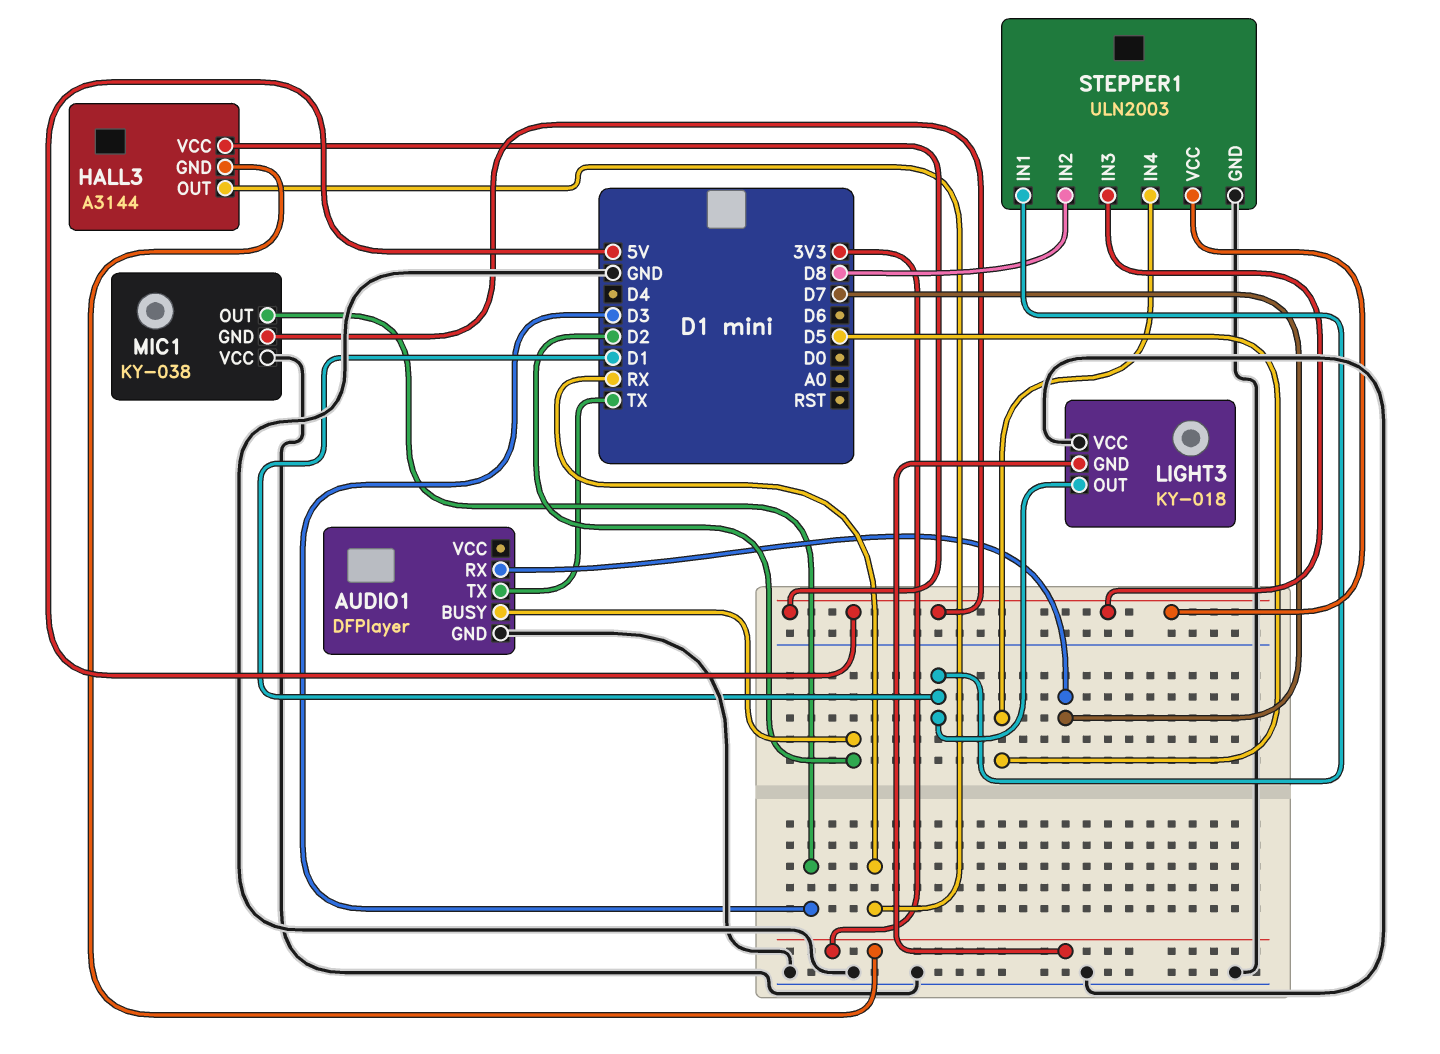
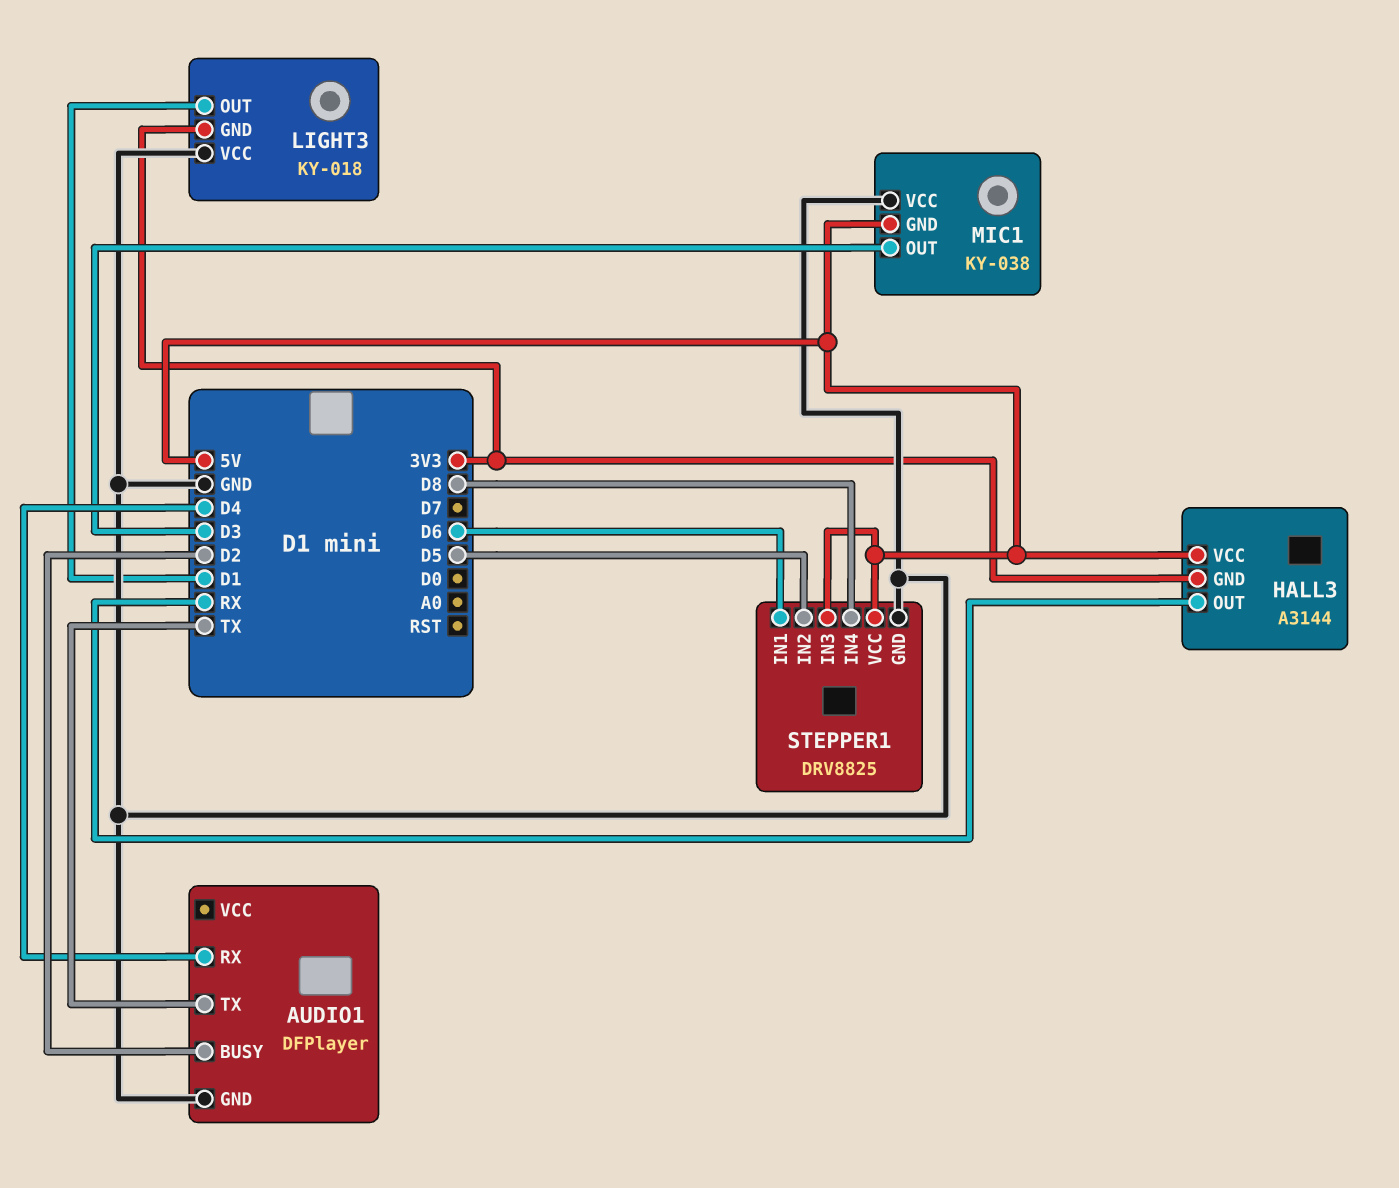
AUDIO1 pin RX: D7 -> D4
STEPPER1: ULN2003 -> DRV8825
STEPPER1 pin IN1: D1 -> D6
STEPPER1 pin IN2: D8 -> D5
STEPPER1 pin IN4: D5 -> D8

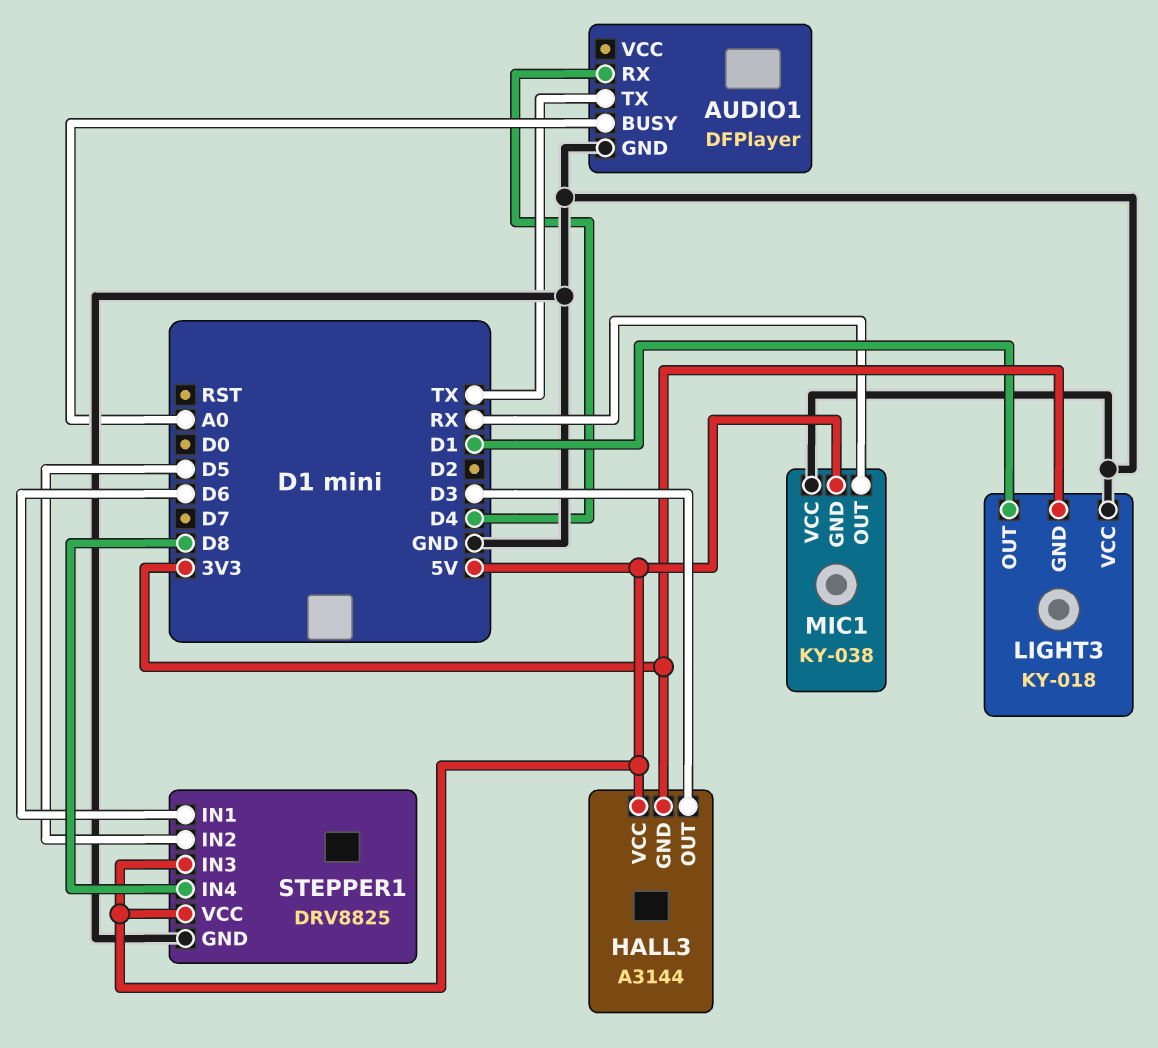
AUDIO1 pin BUSY: D2 -> A0
HALL3 pin OUT: RX -> D3
MIC1 pin OUT: D3 -> RX

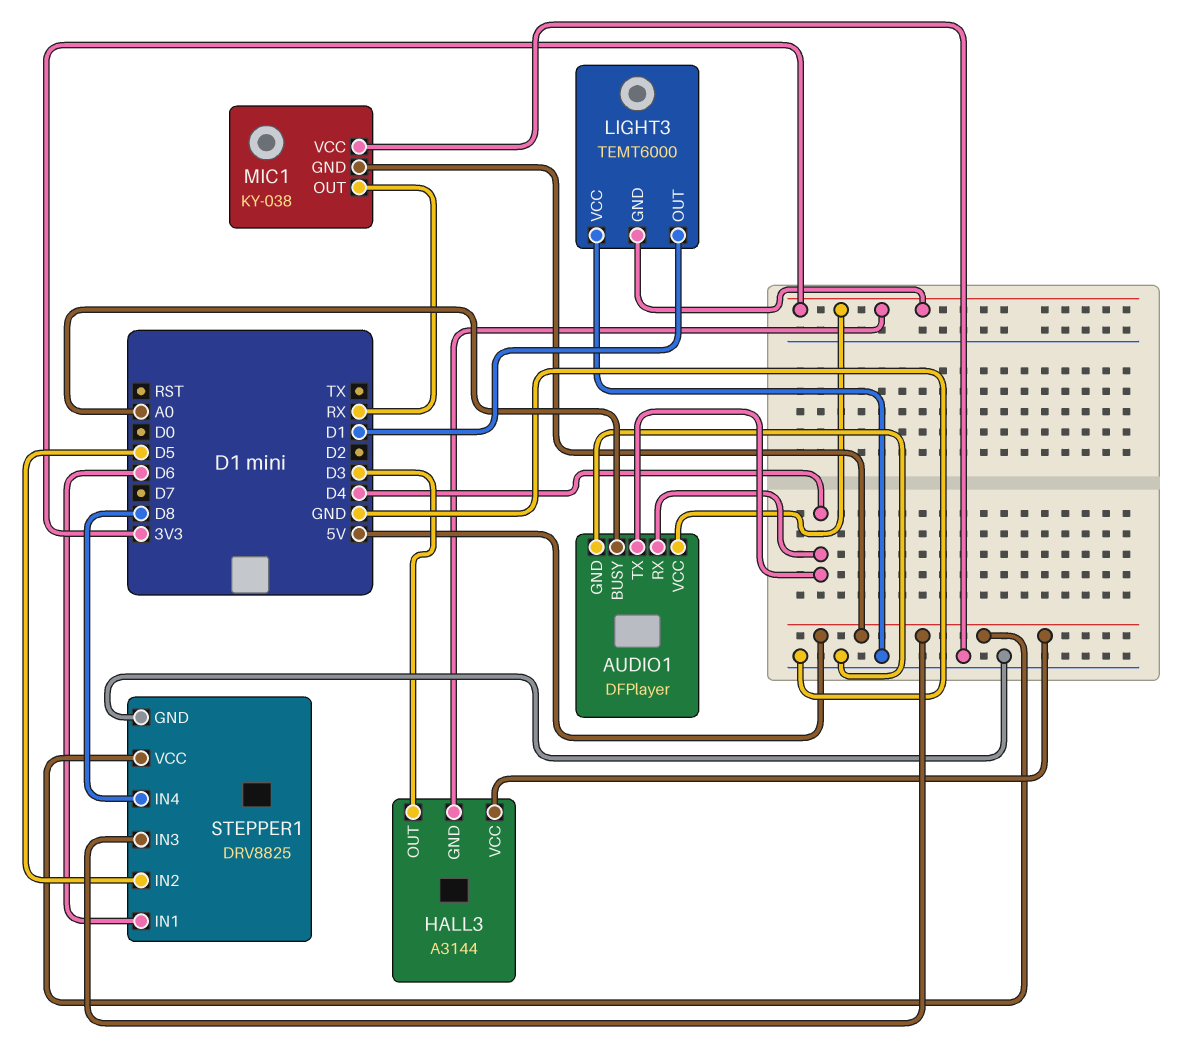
AUDIO1 pin TX: TX -> D4
AUDIO1 pin VCC: none -> 3V3
LIGHT3: KY-018 -> TEMT6000

